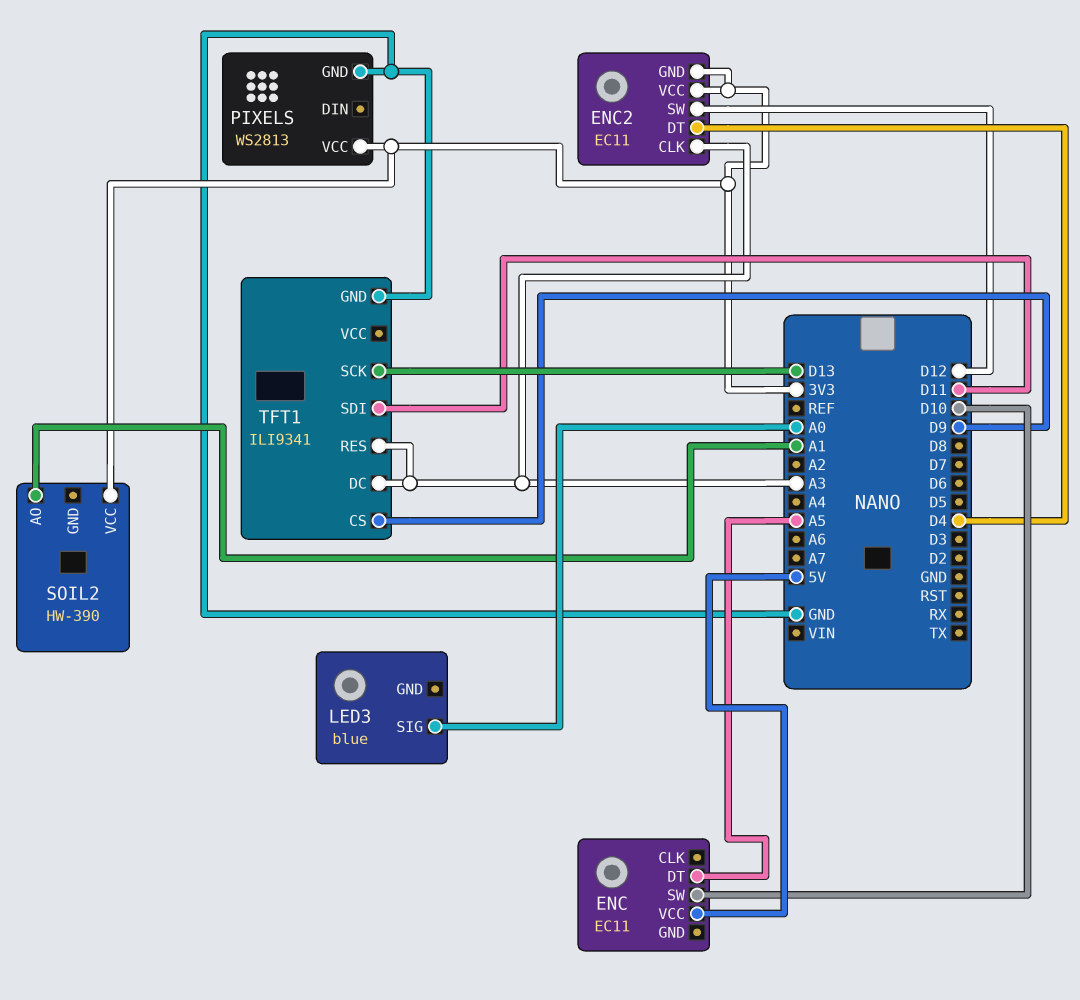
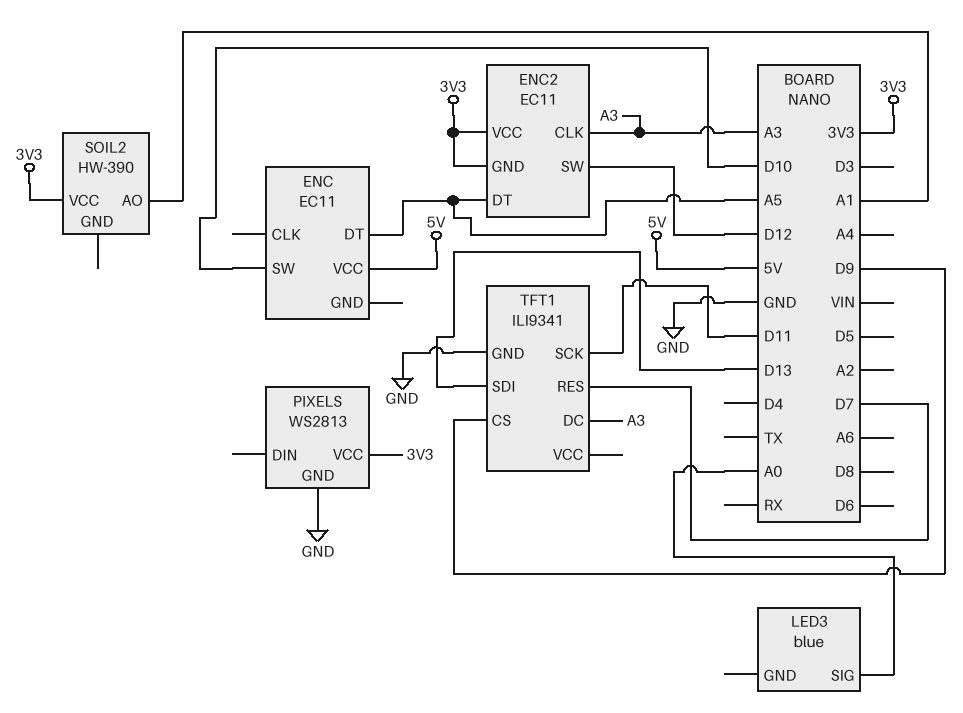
ENC2 pin DT: D4 -> A5
TFT1 pin RES: A3 -> D7
TFT1 pin SCK: D13 -> D11
TFT1 pin SDI: D11 -> D13

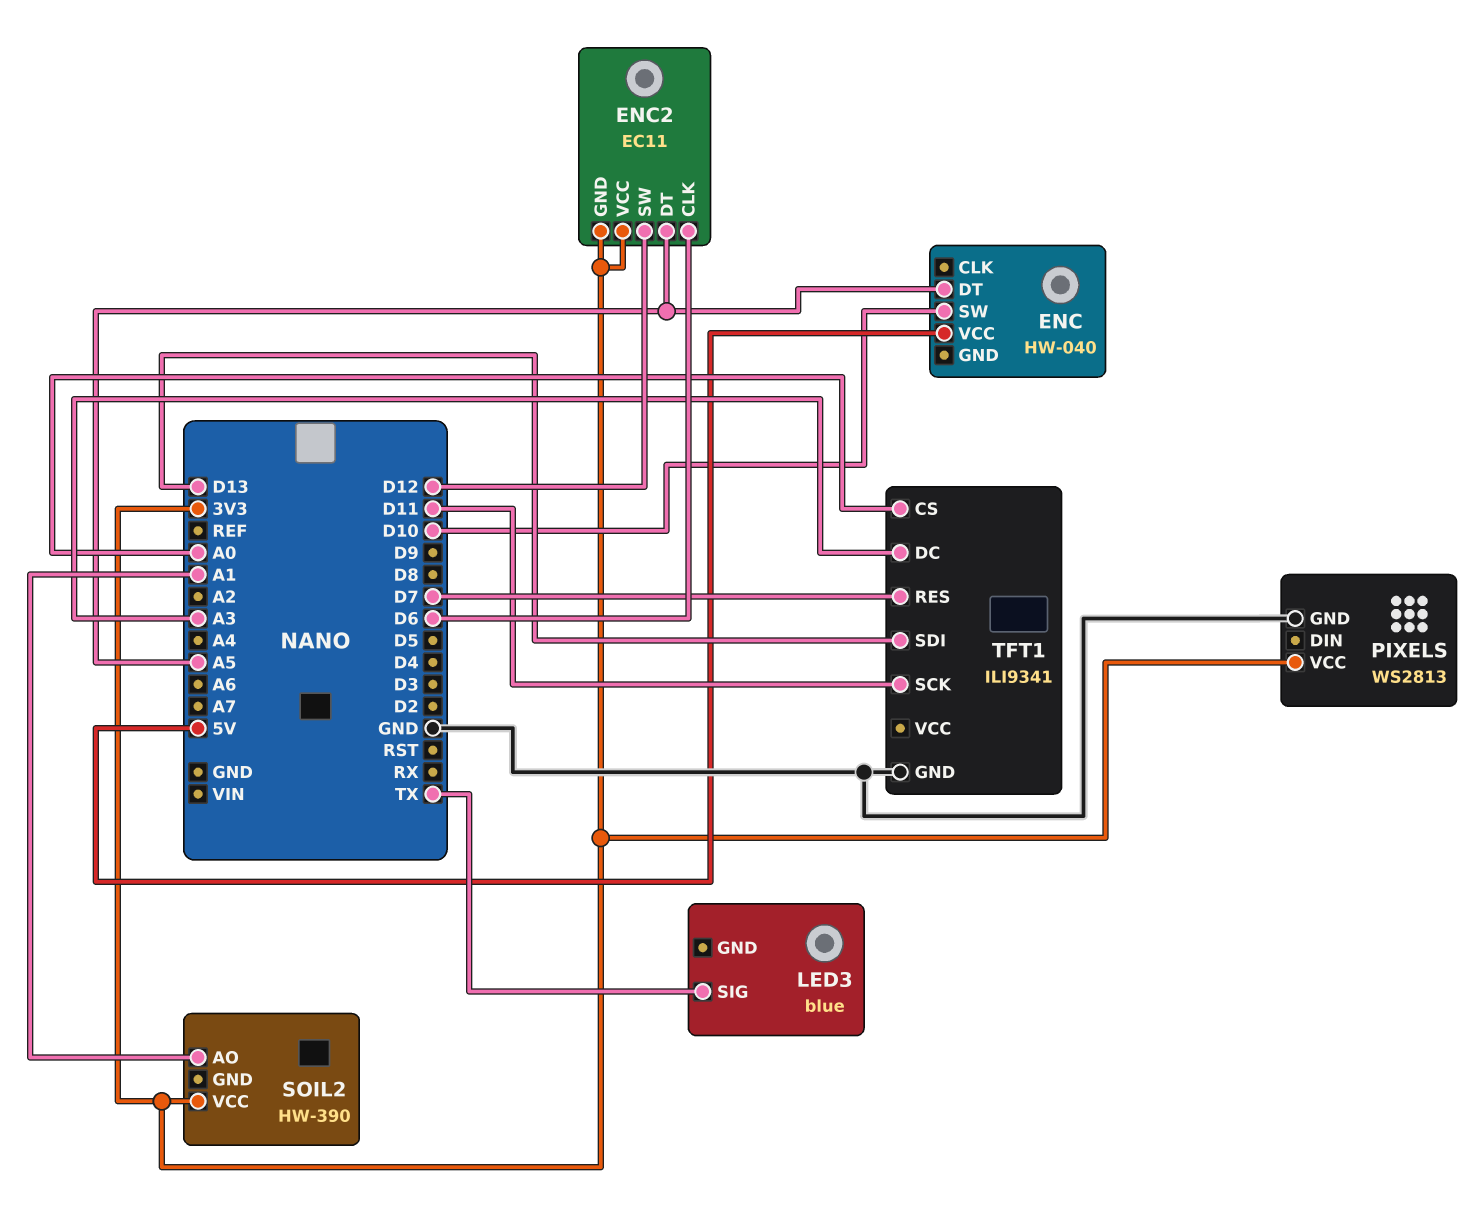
ENC: EC11 -> HW-040
ENC2 pin CLK: A3 -> D6
LED3 pin SIG: A0 -> TX
TFT1 pin CS: D9 -> A0

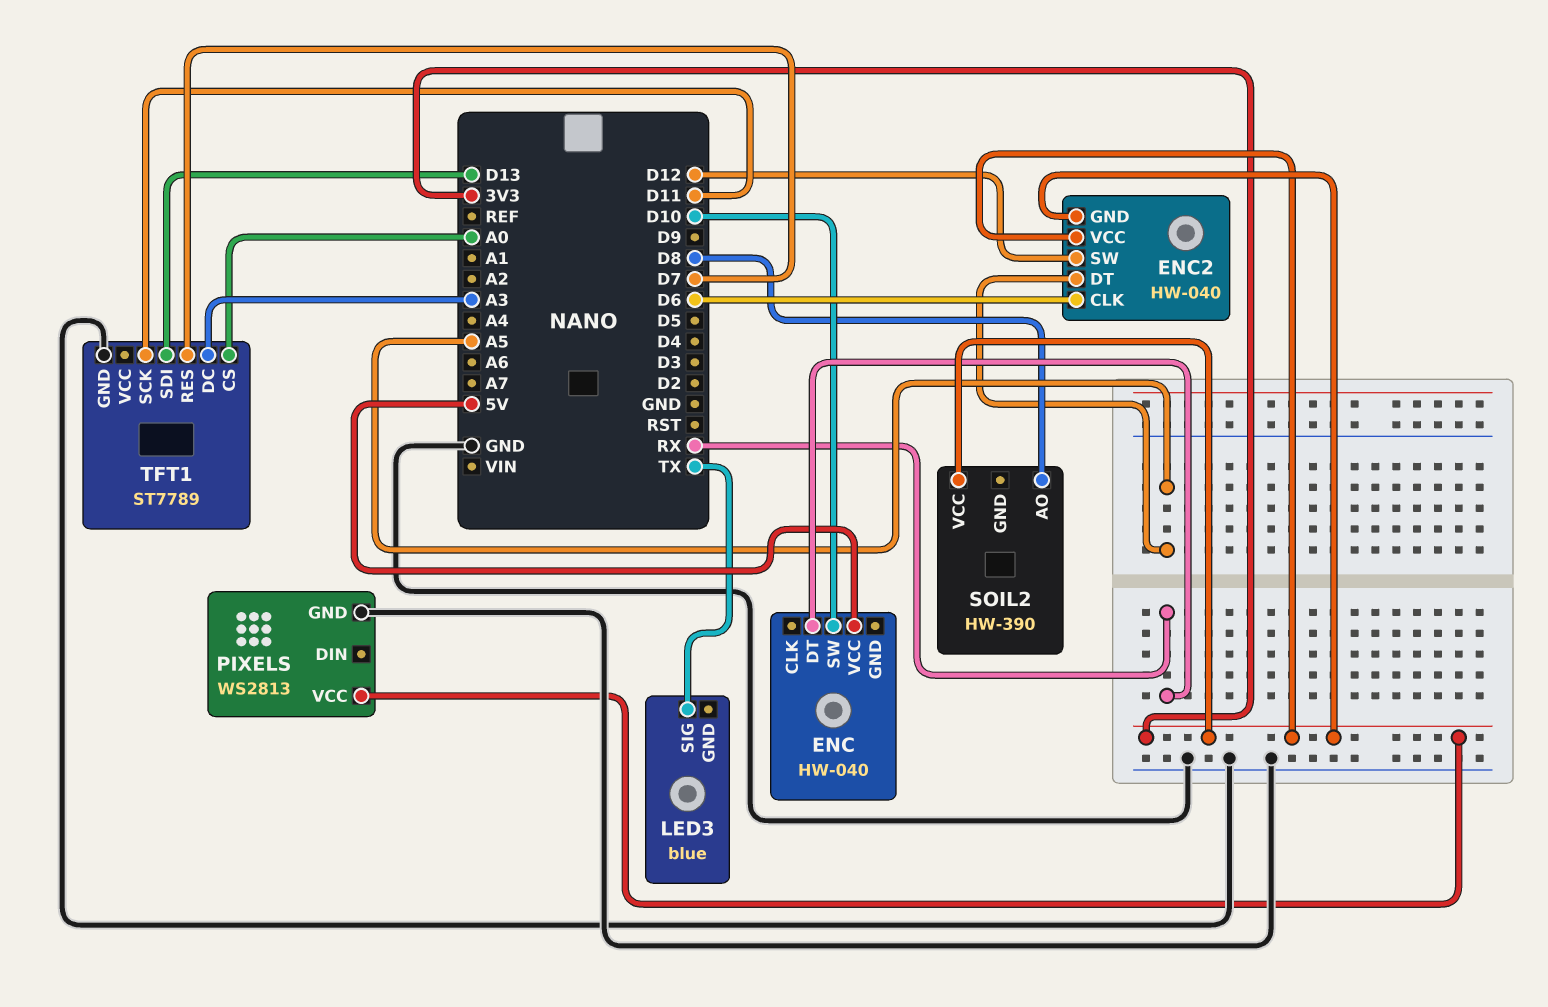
ENC pin DT: A5 -> RX
ENC2: EC11 -> HW-040
SOIL2 pin AO: A1 -> D8
TFT1: ILI9341 -> ST7789

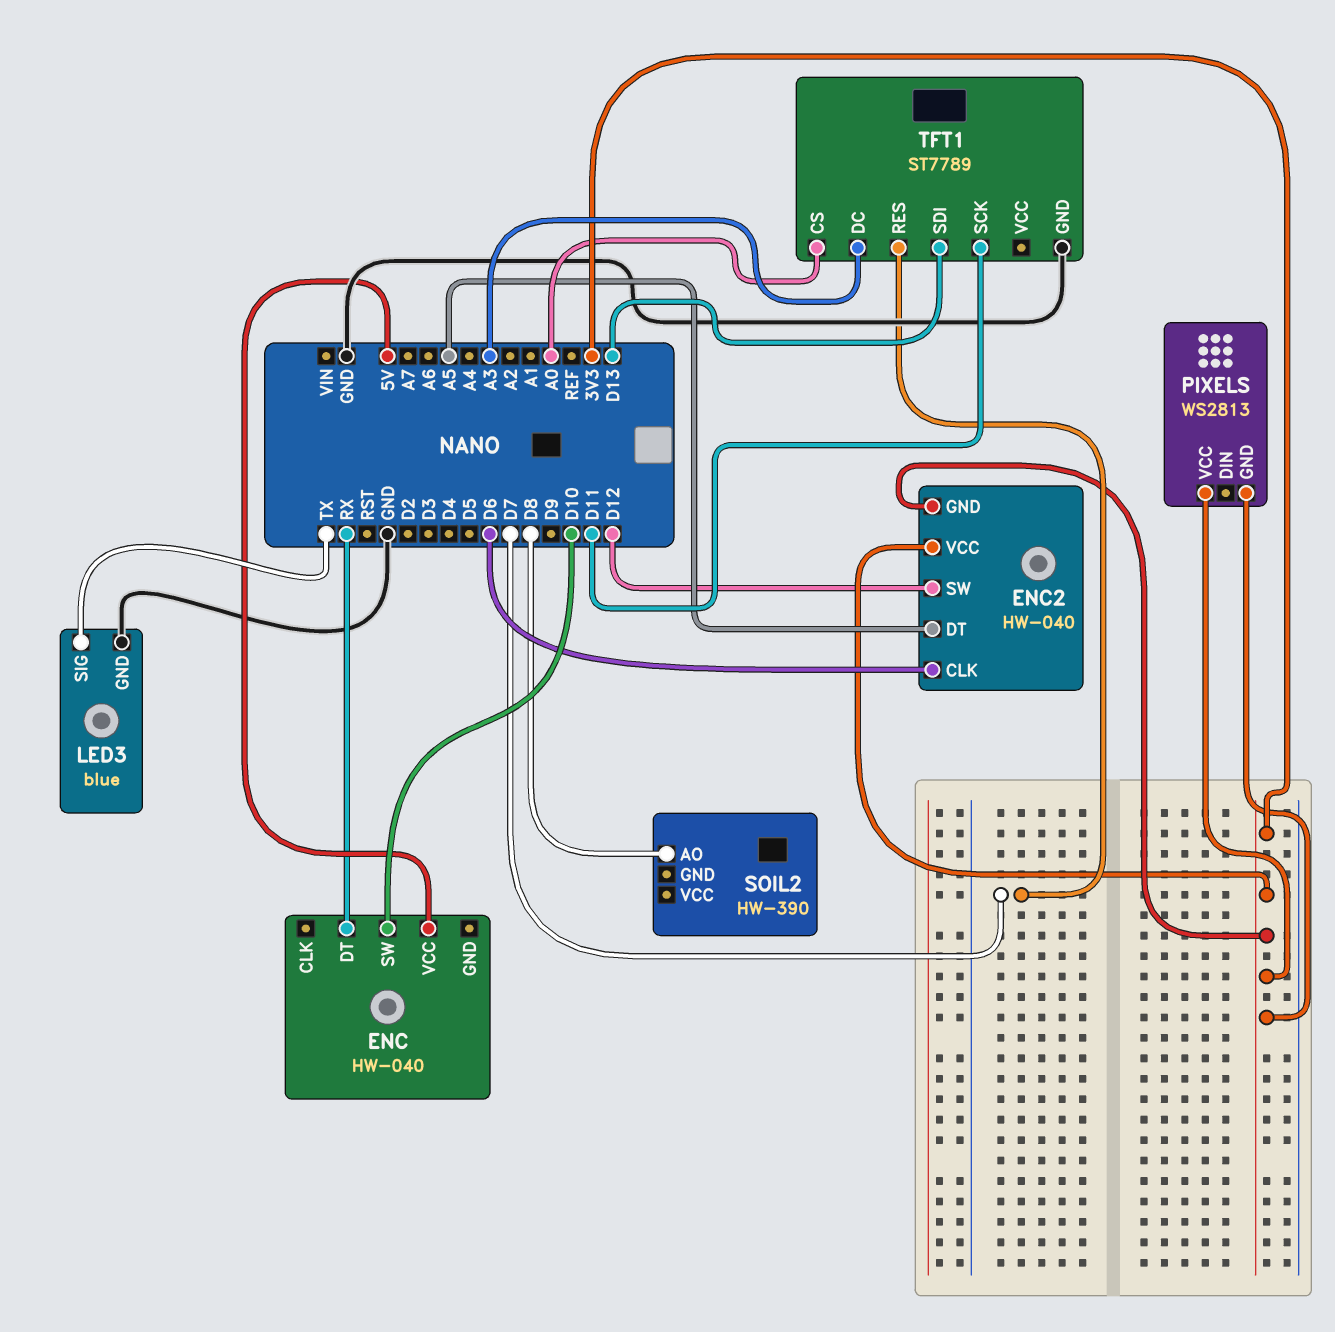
LED3 pin GND: none -> GND
PIXELS pin GND: GND -> 3V3
SOIL2 pin VCC: 3V3 -> none

